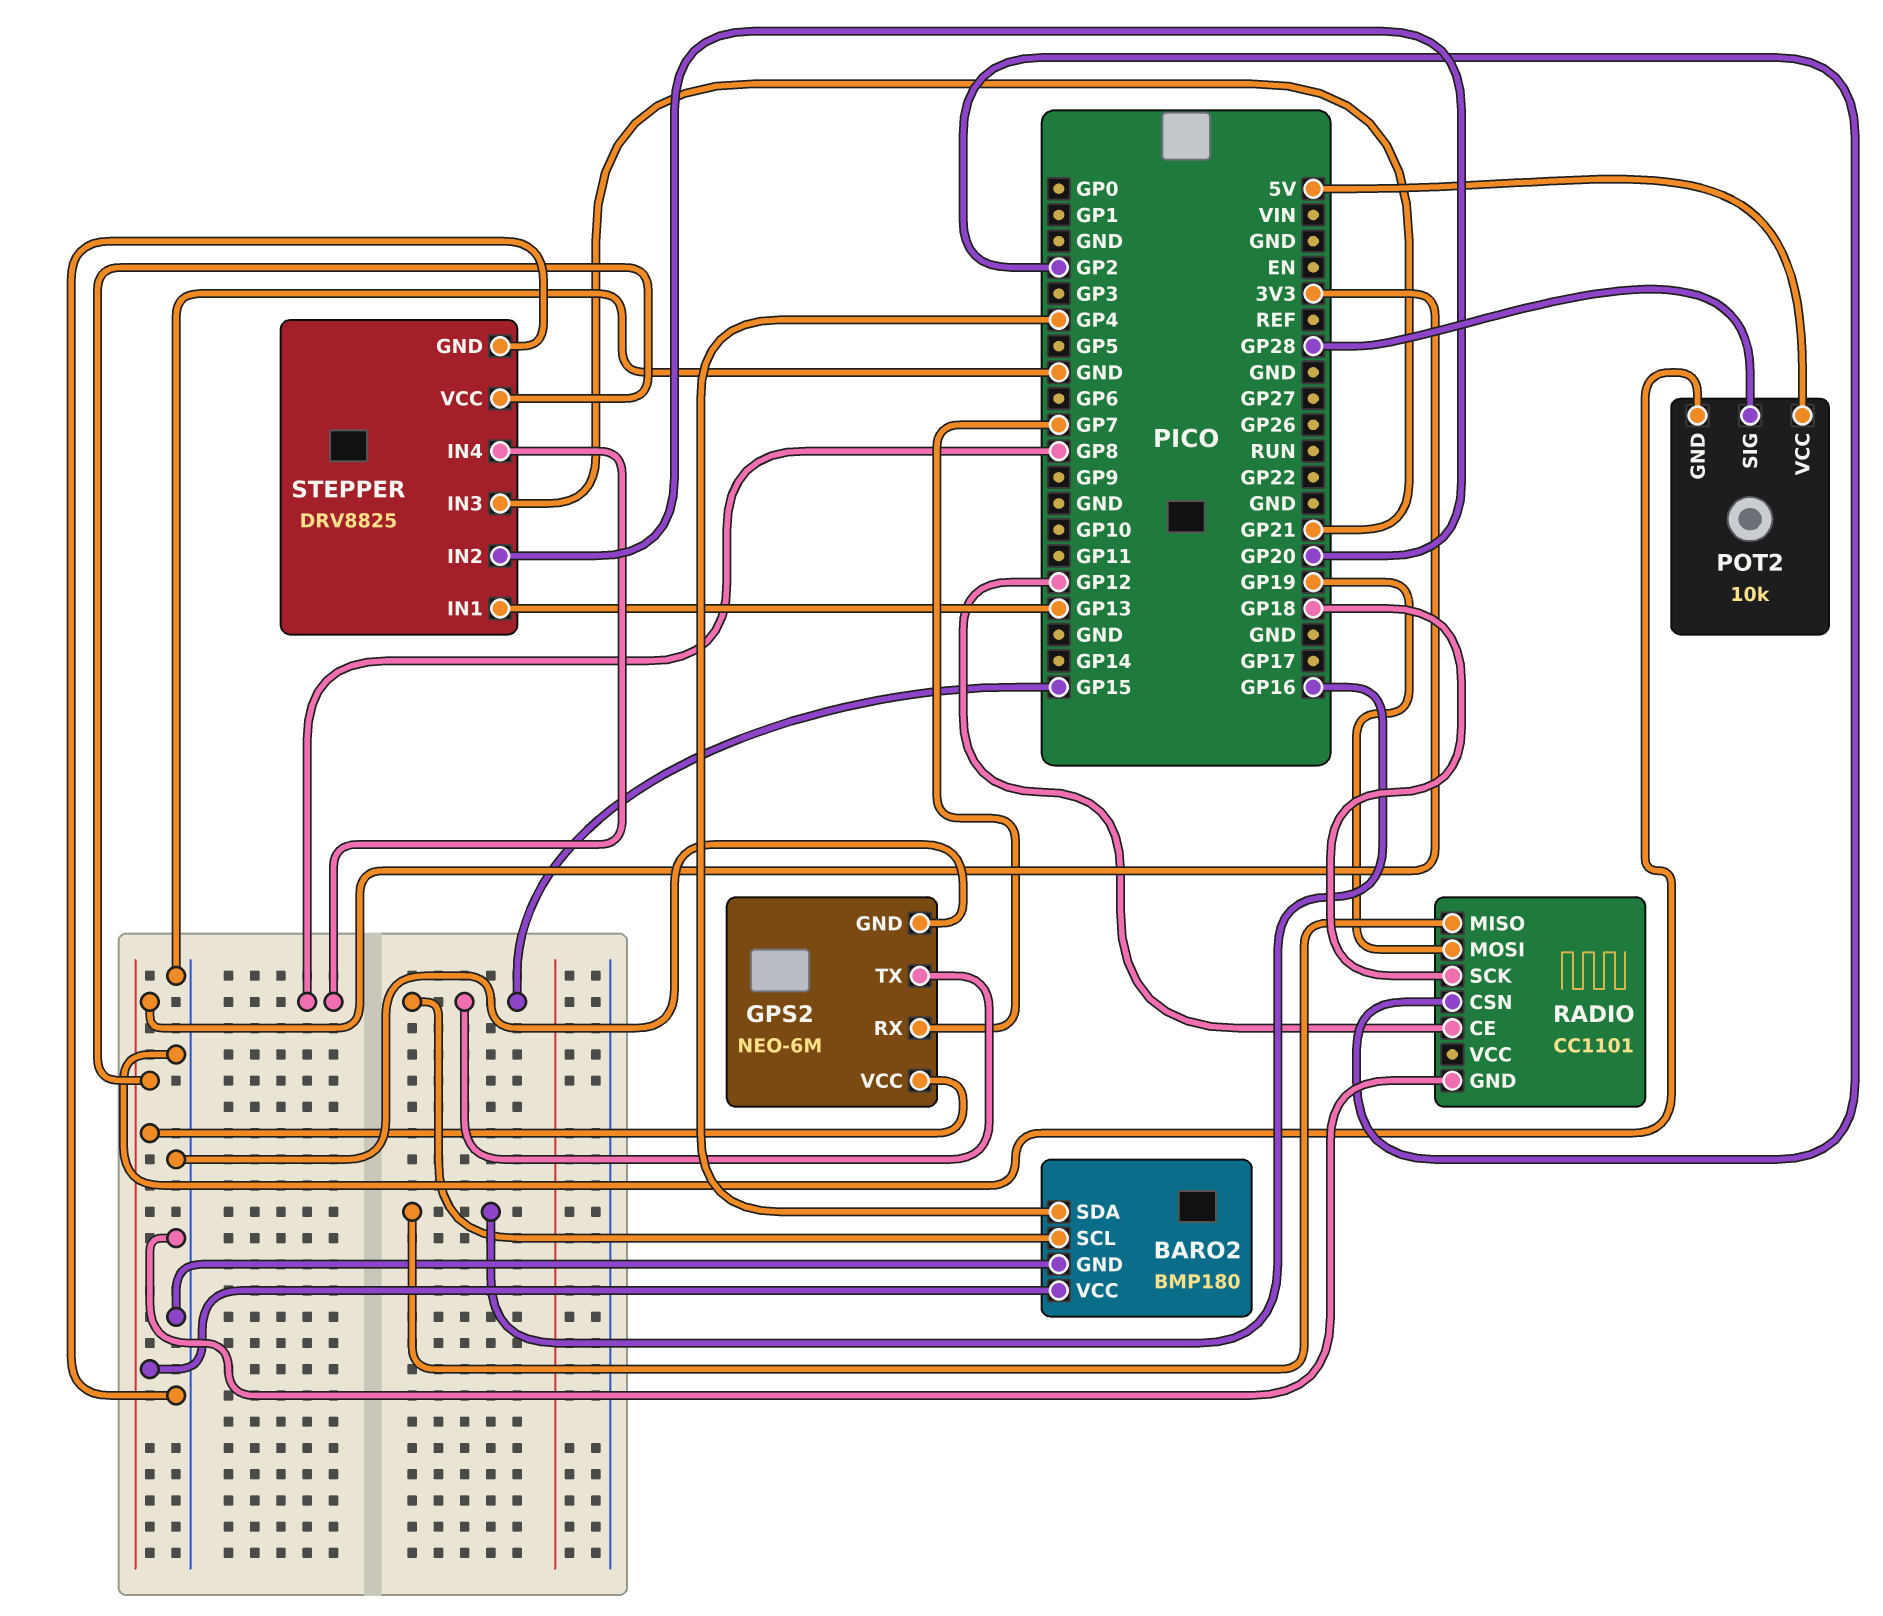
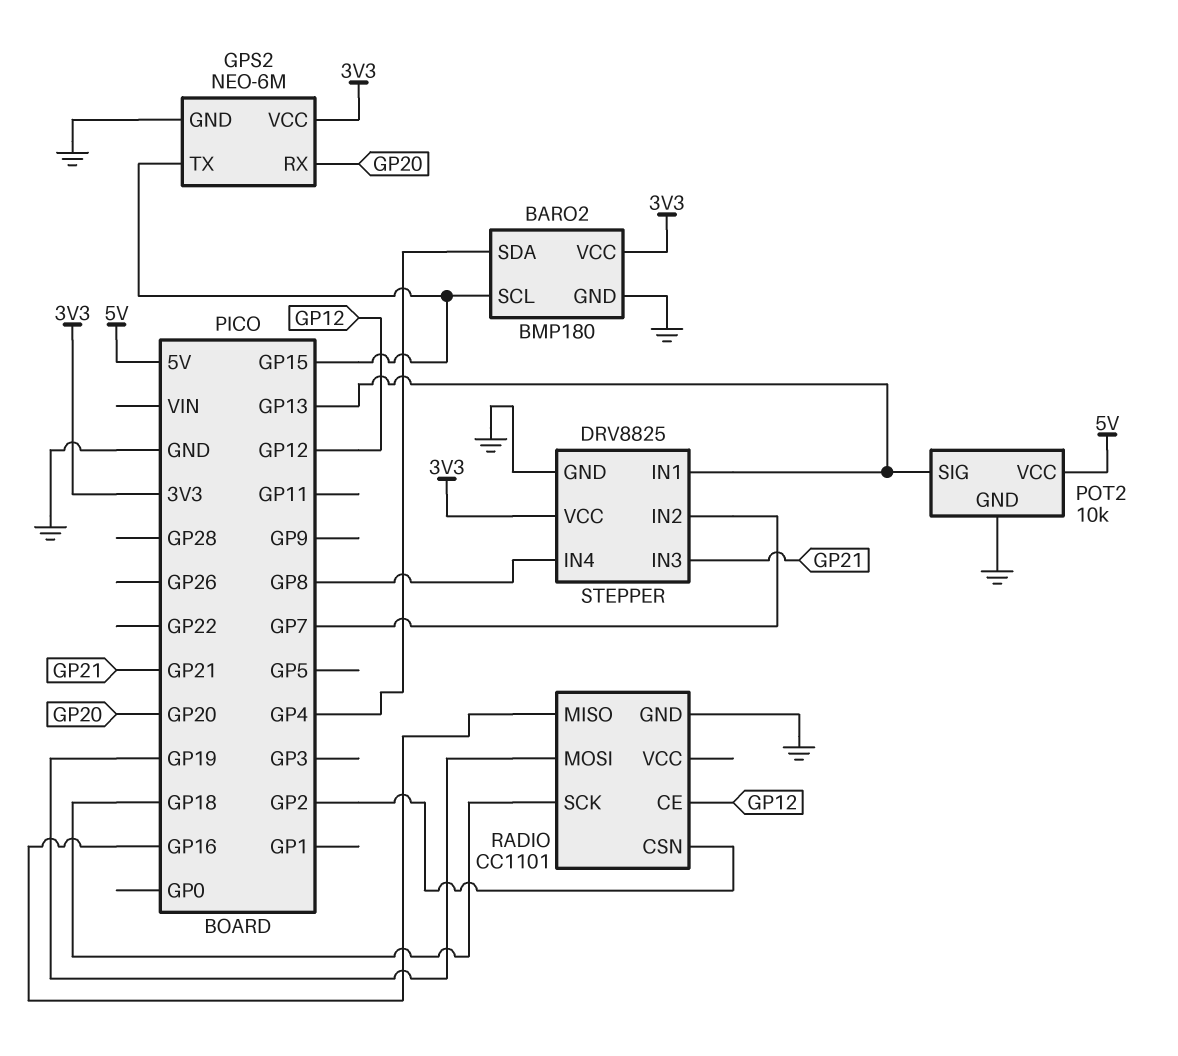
GPS2 pin RX: GP7 -> GP20
POT2 pin SIG: GP28 -> GP13
STEPPER pin IN2: GP20 -> GP7

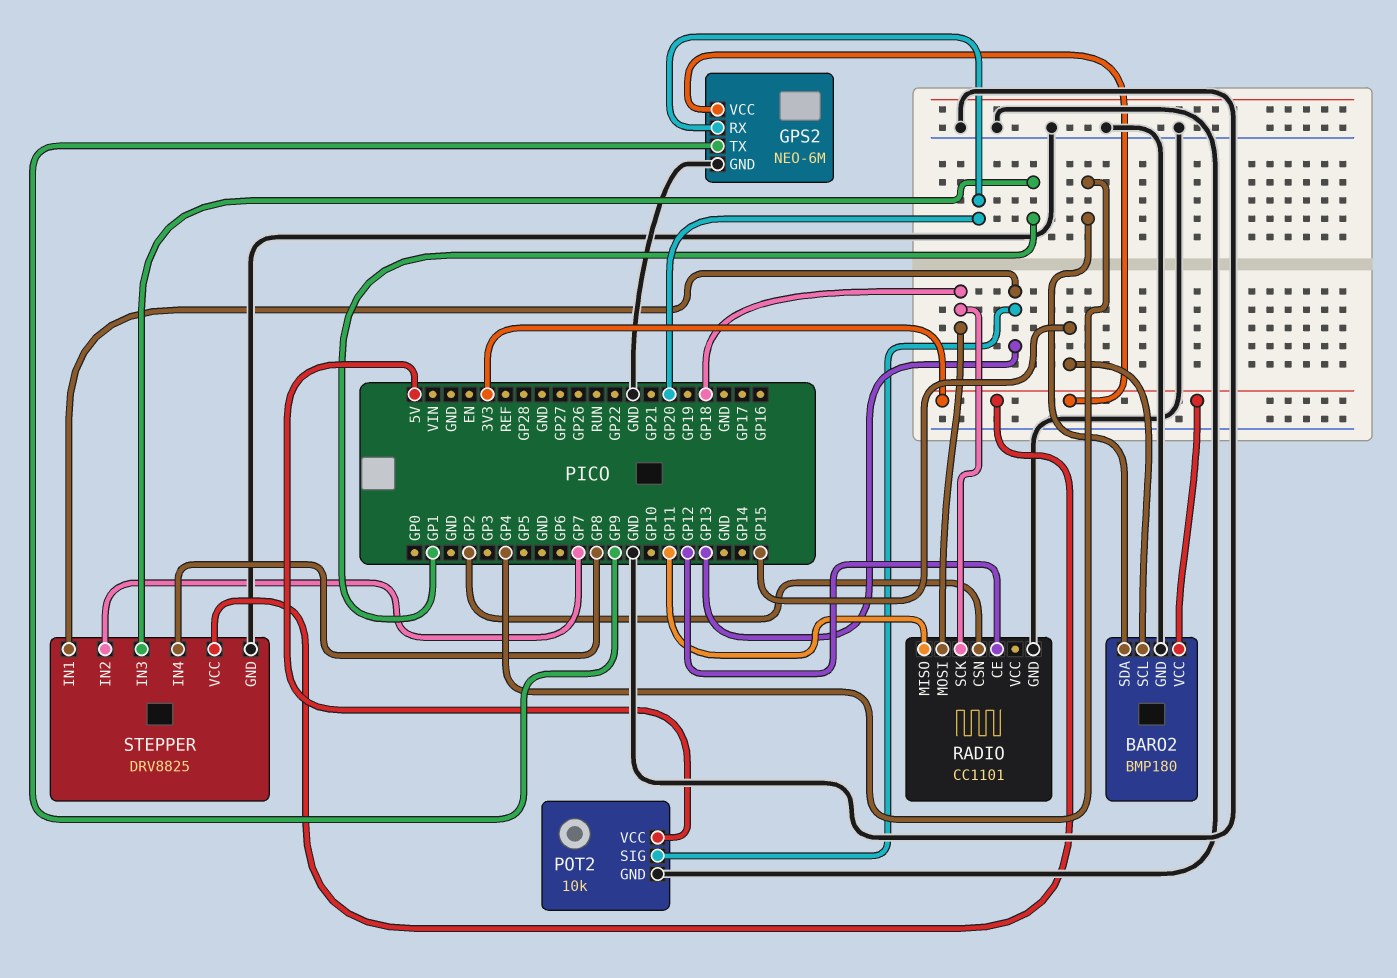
GPS2 pin TX: GP15 -> GP9
RADIO pin MISO: GP16 -> GP11
RADIO pin MOSI: GP19 -> GP18
STEPPER pin IN3: GP21 -> GP1

